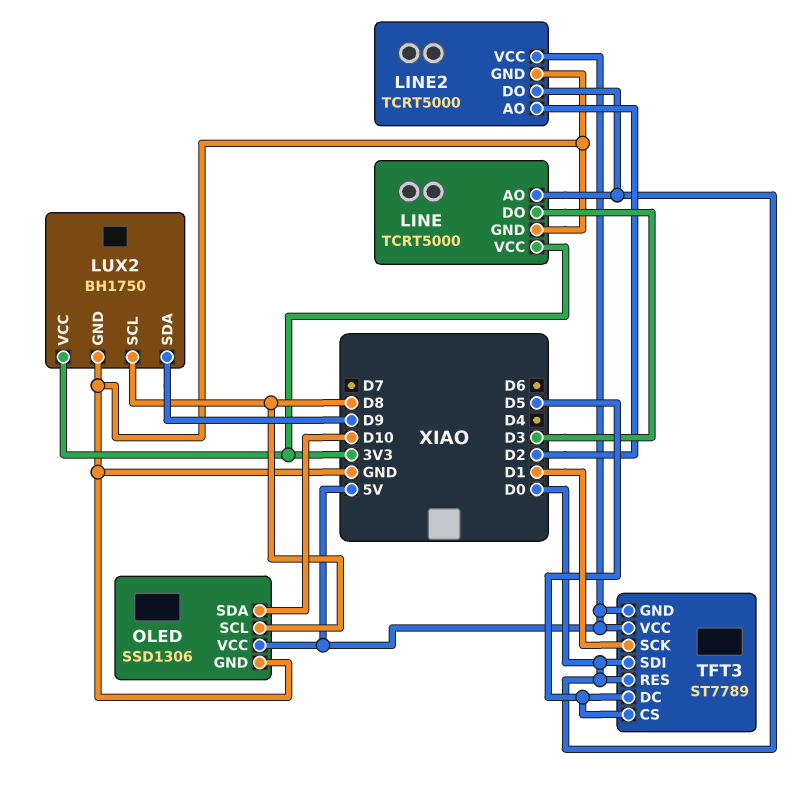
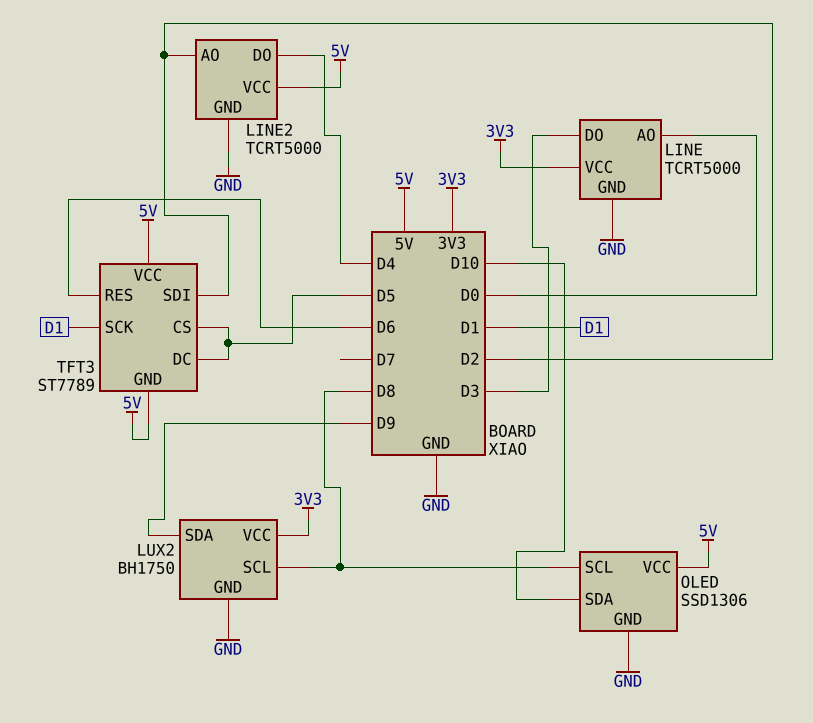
LINE2 pin DO: D0 -> D4
TFT3 pin RES: D0 -> D6
TFT3 pin SDI: D0 -> D2

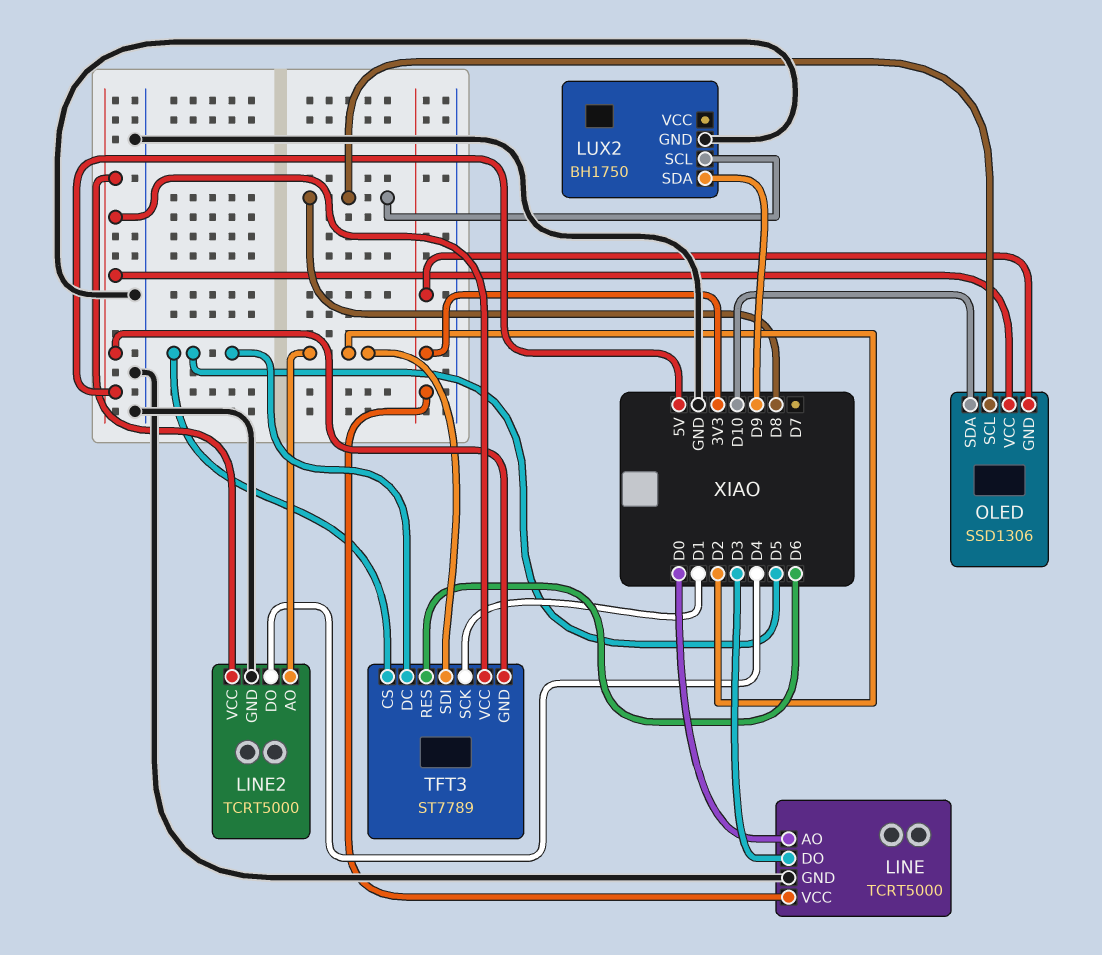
LUX2 pin VCC: 3V3 -> none
OLED pin GND: GND -> 3V3

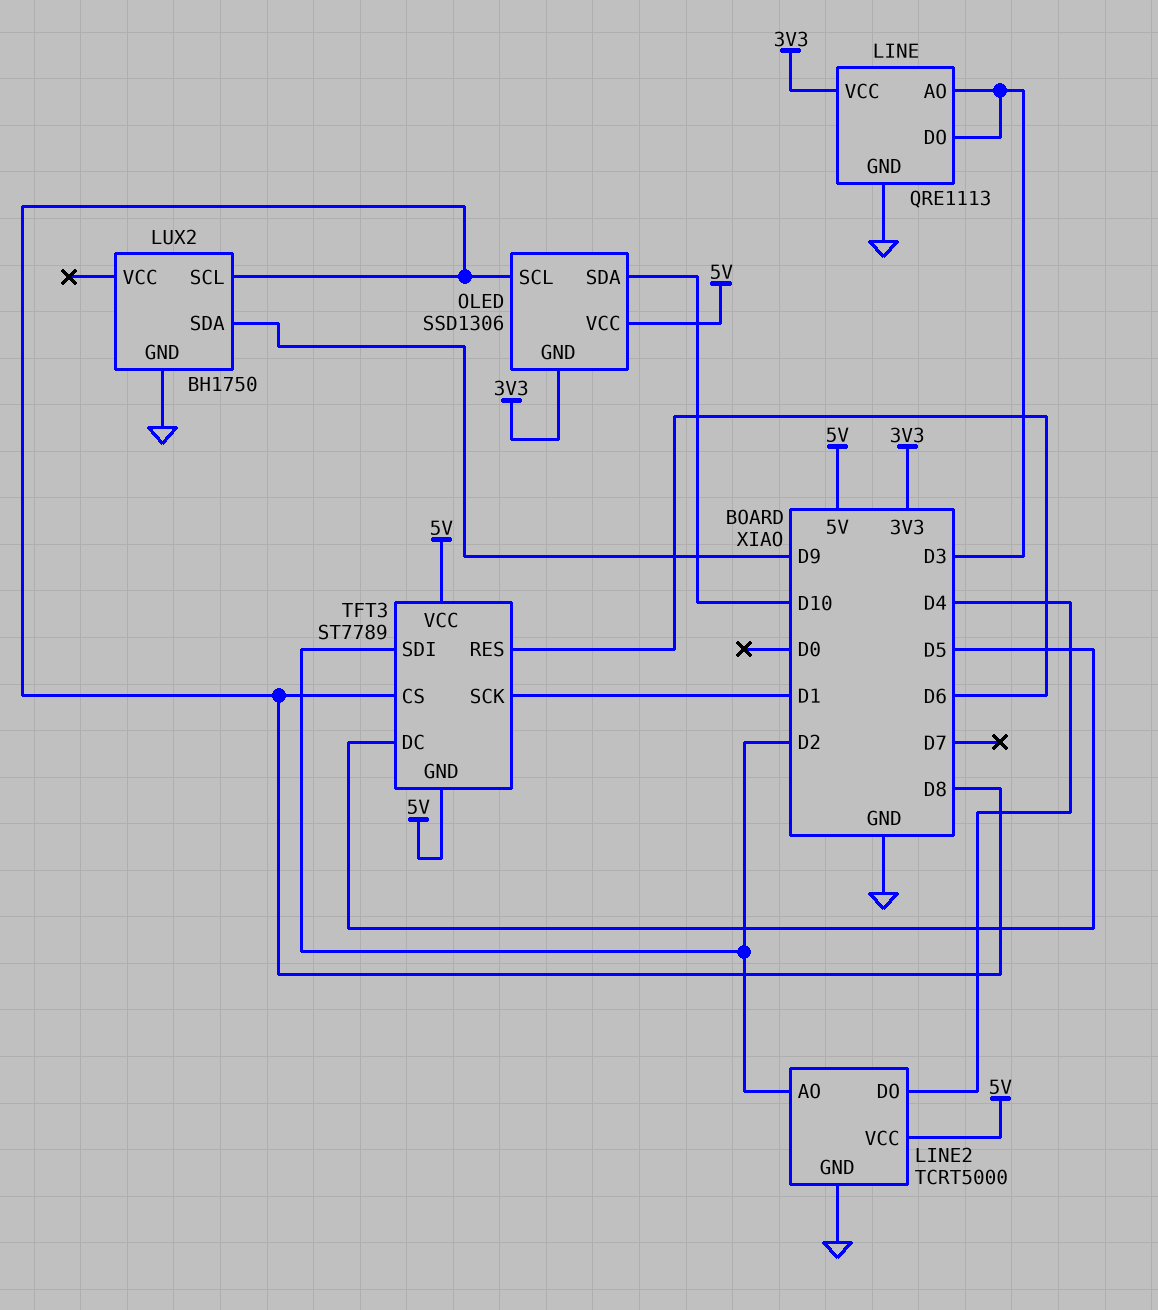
LINE: TCRT5000 -> QRE1113
LINE pin AO: D0 -> D3
TFT3 pin CS: D5 -> D8

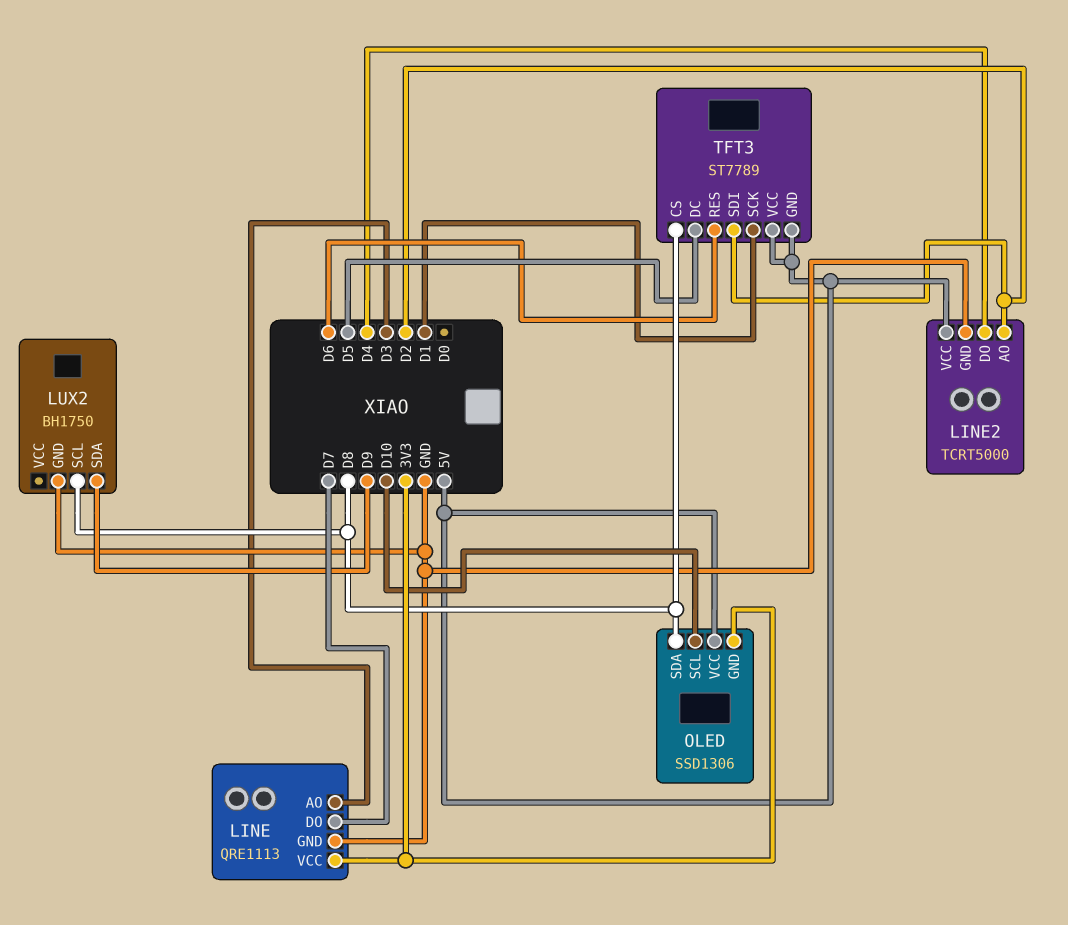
LINE pin DO: D3 -> D7
OLED pin SCL: D8 -> D10
OLED pin SDA: D10 -> D8

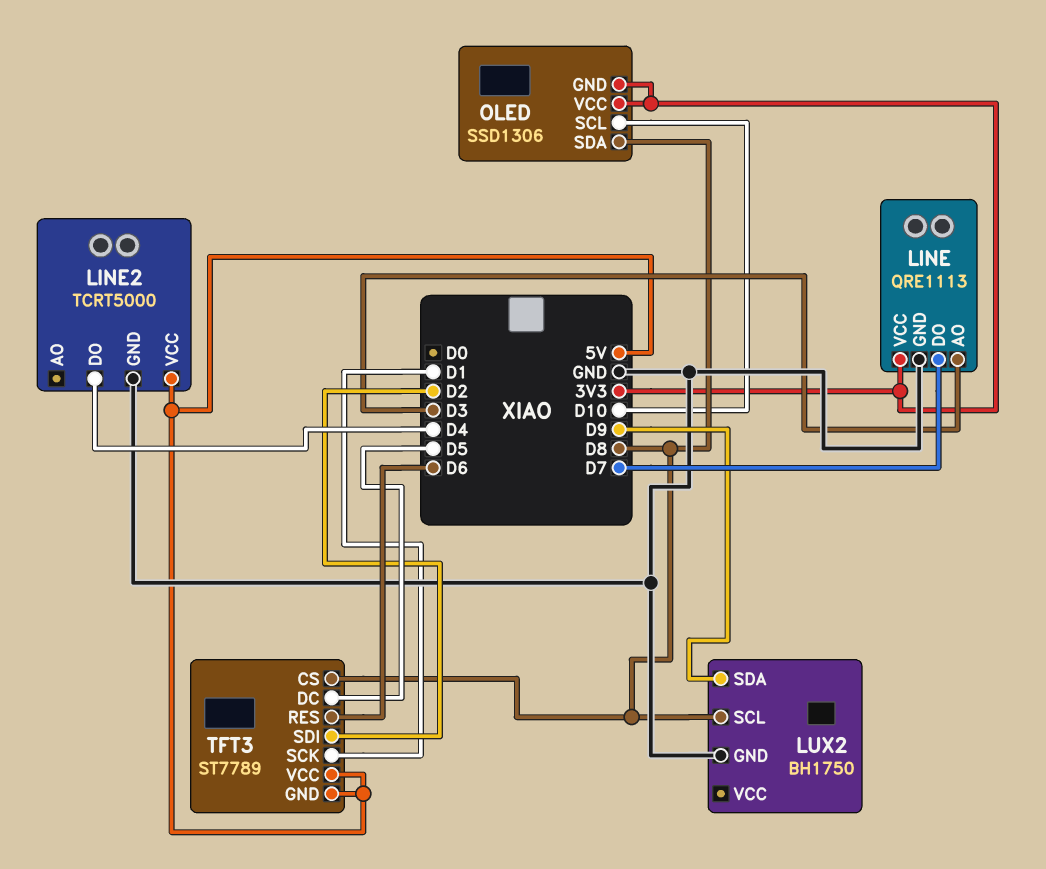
LINE2 pin AO: D2 -> none
OLED pin VCC: 5V -> 3V3

